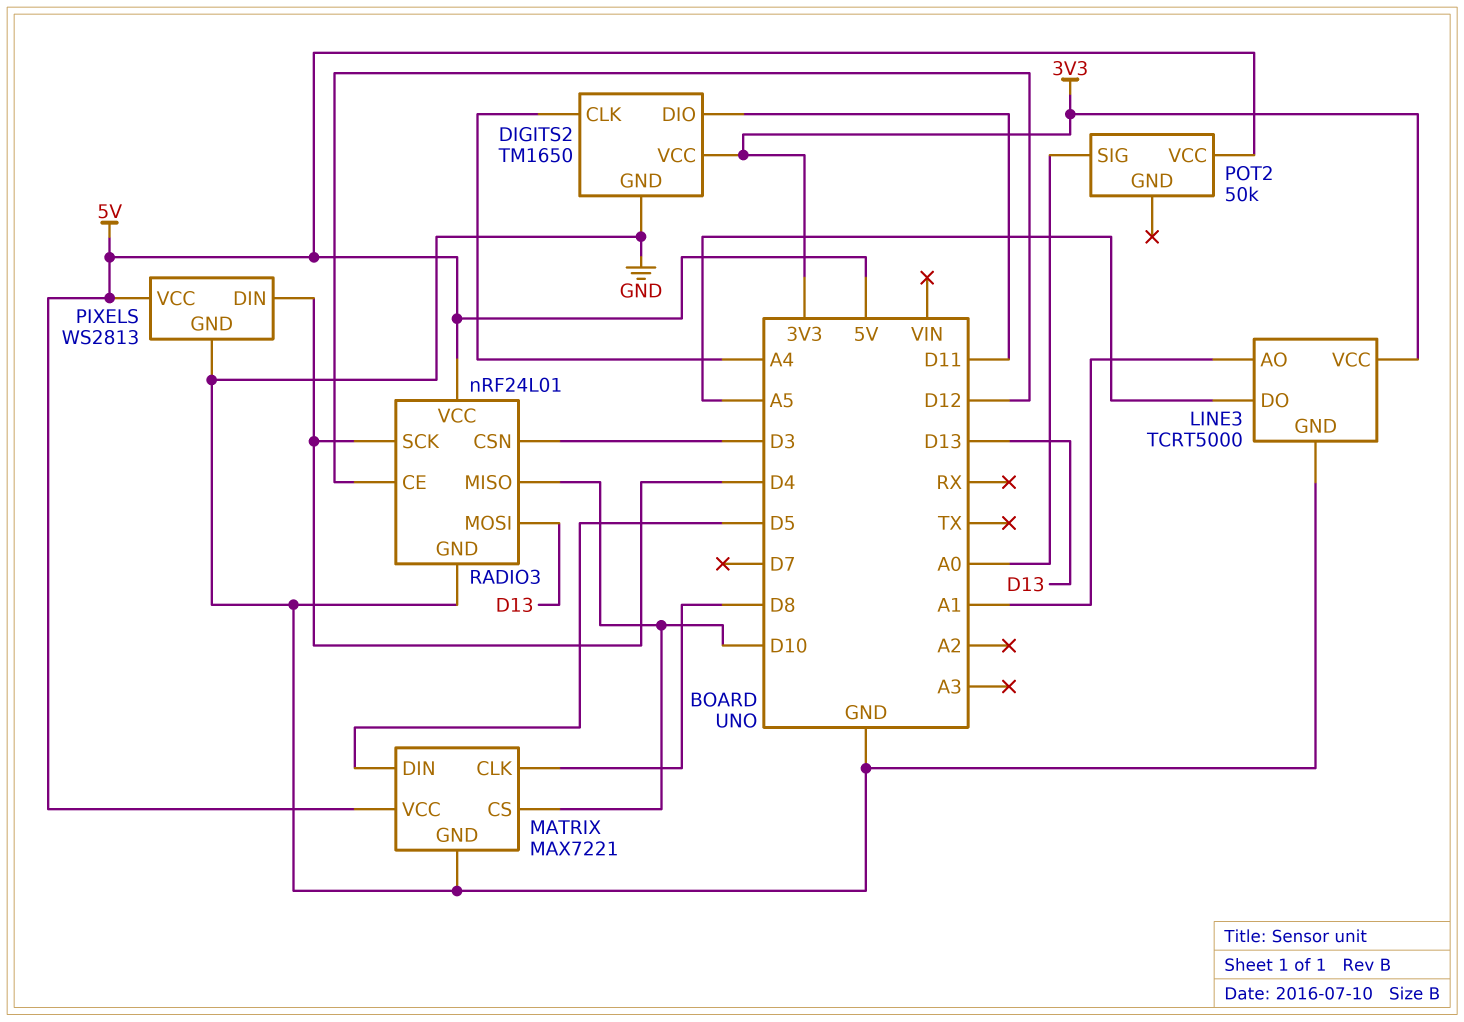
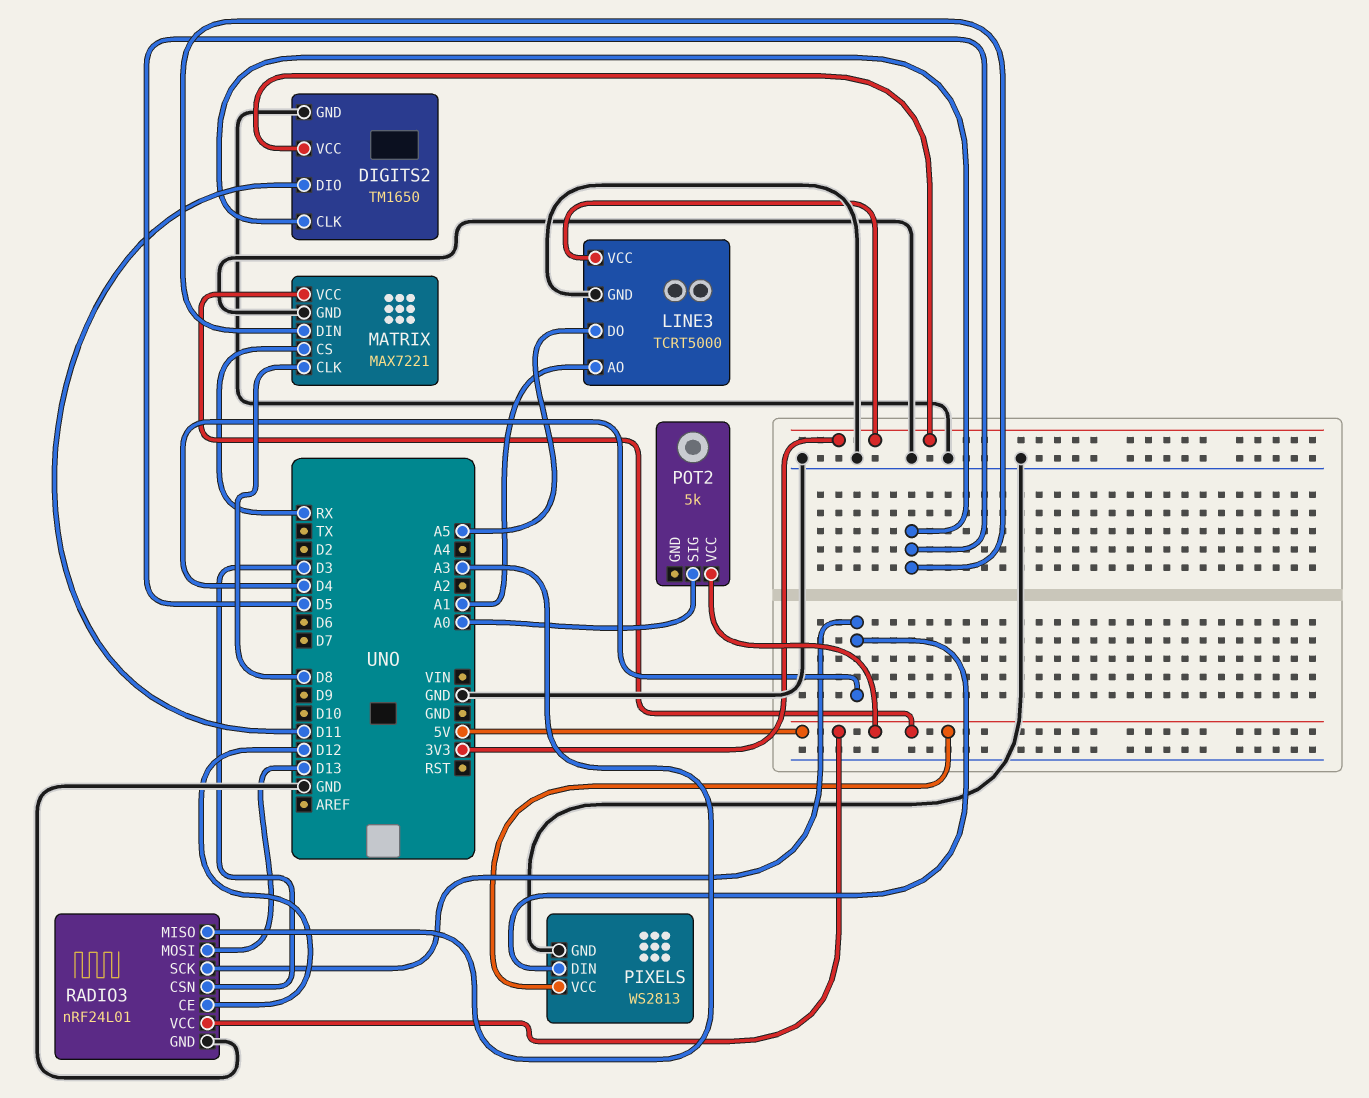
DIGITS2 pin CLK: A4 -> D5
MATRIX pin CS: D10 -> RX
POT2: 50k -> 5k
RADIO3 pin MISO: D10 -> A3

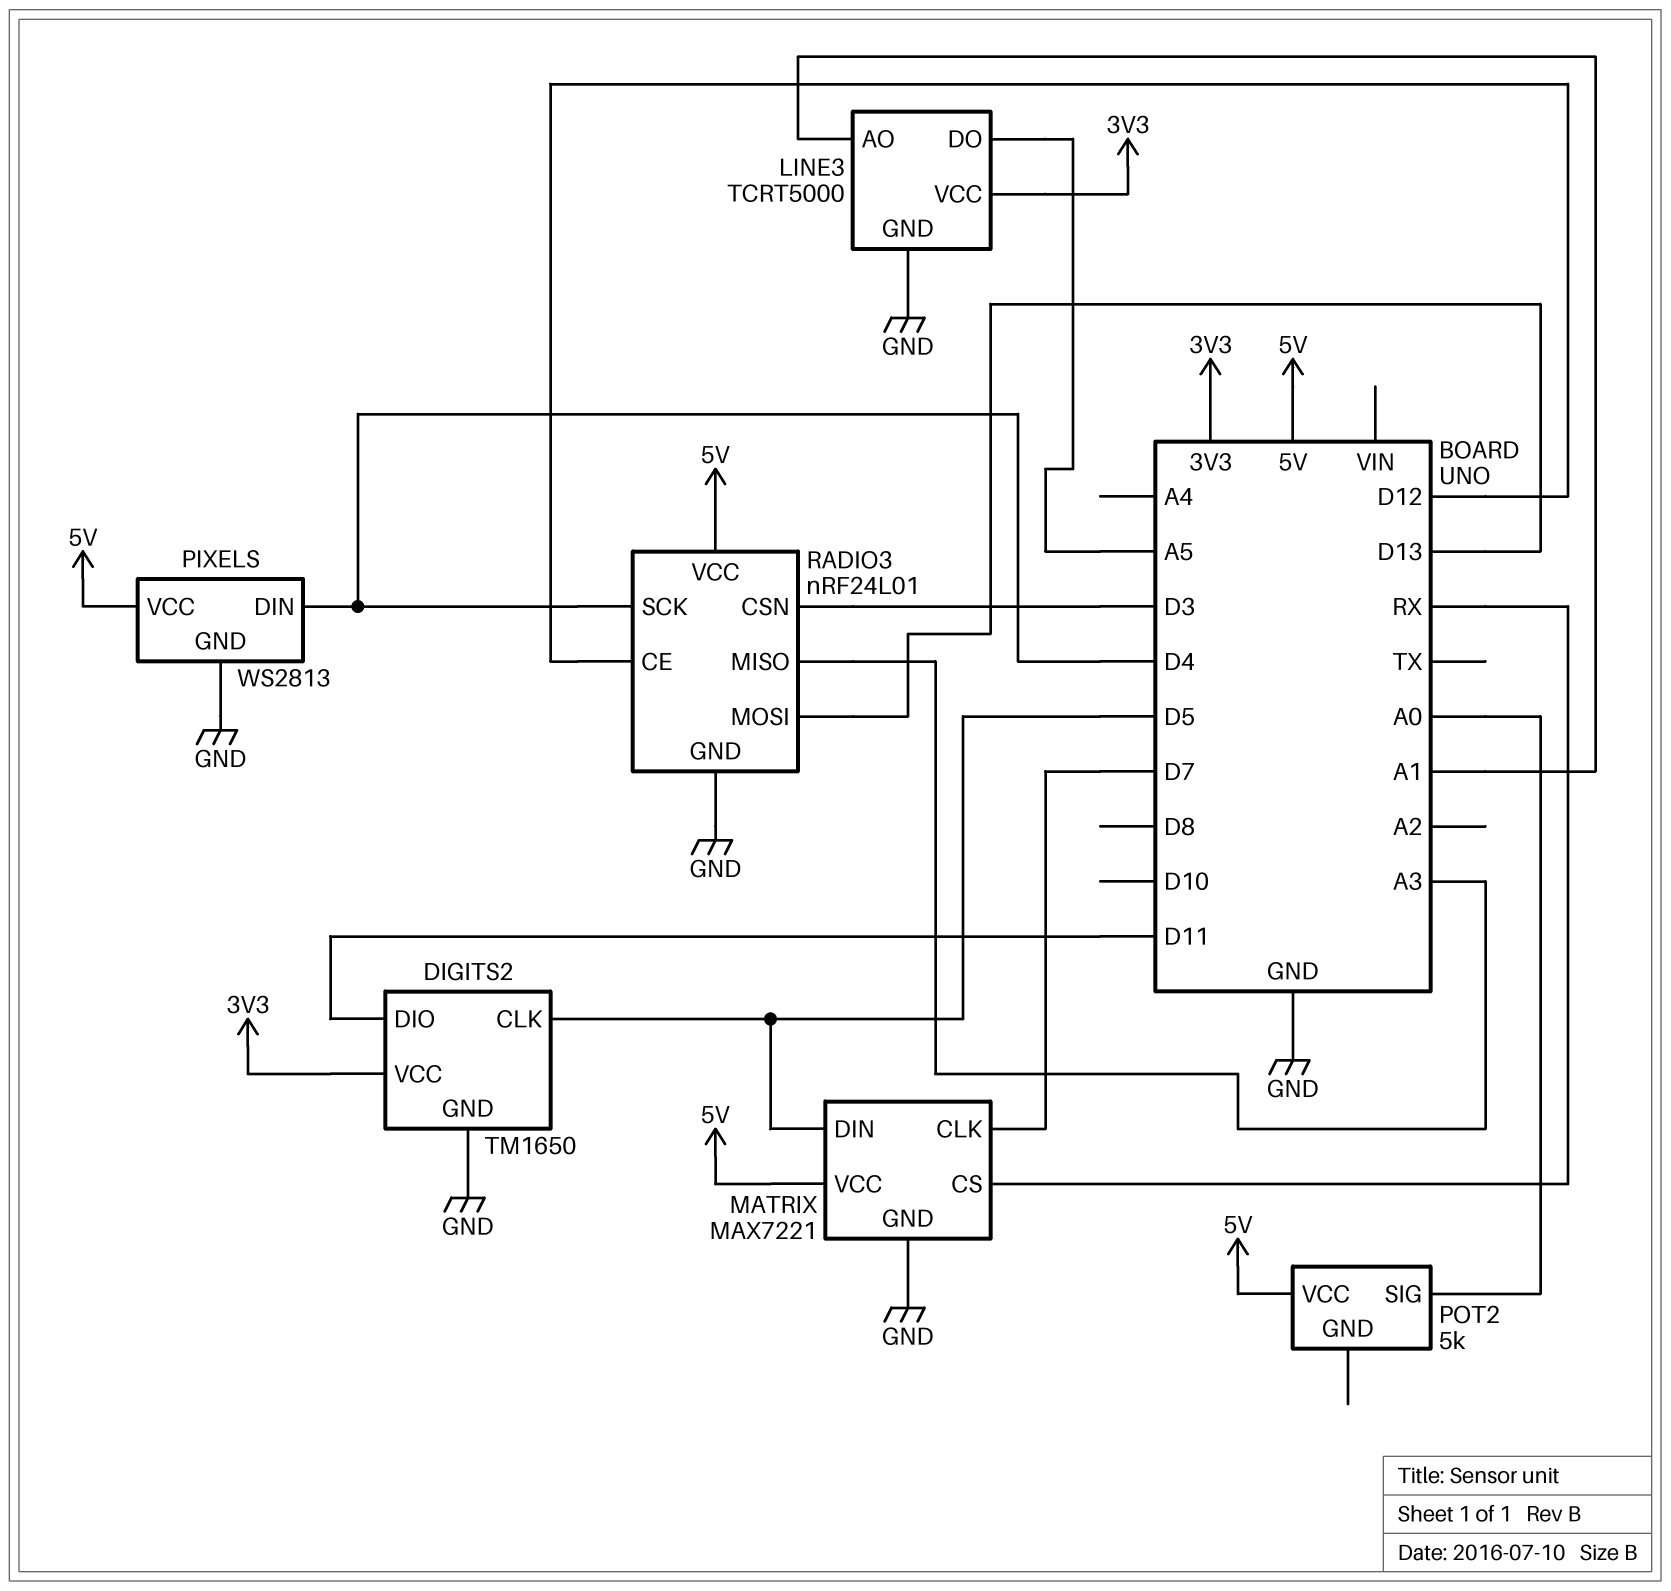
MATRIX pin CLK: D8 -> D7

